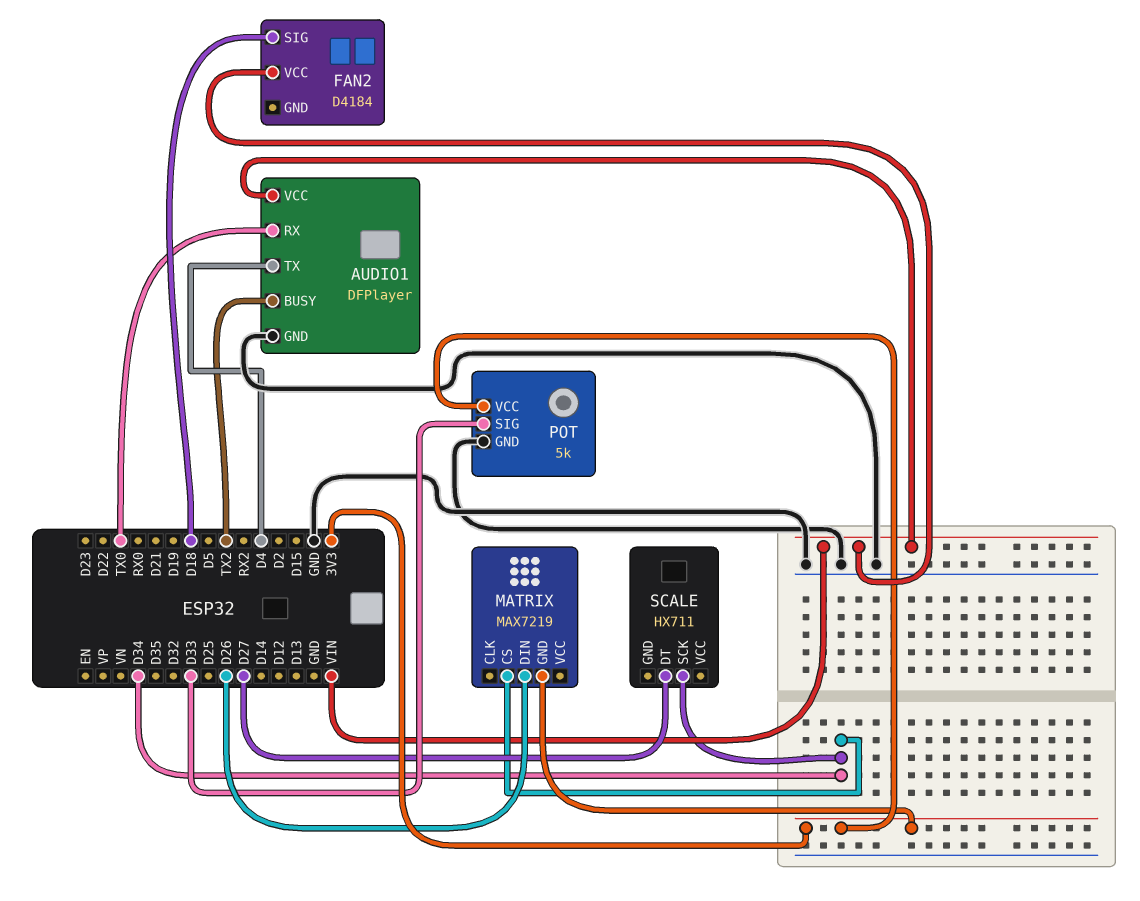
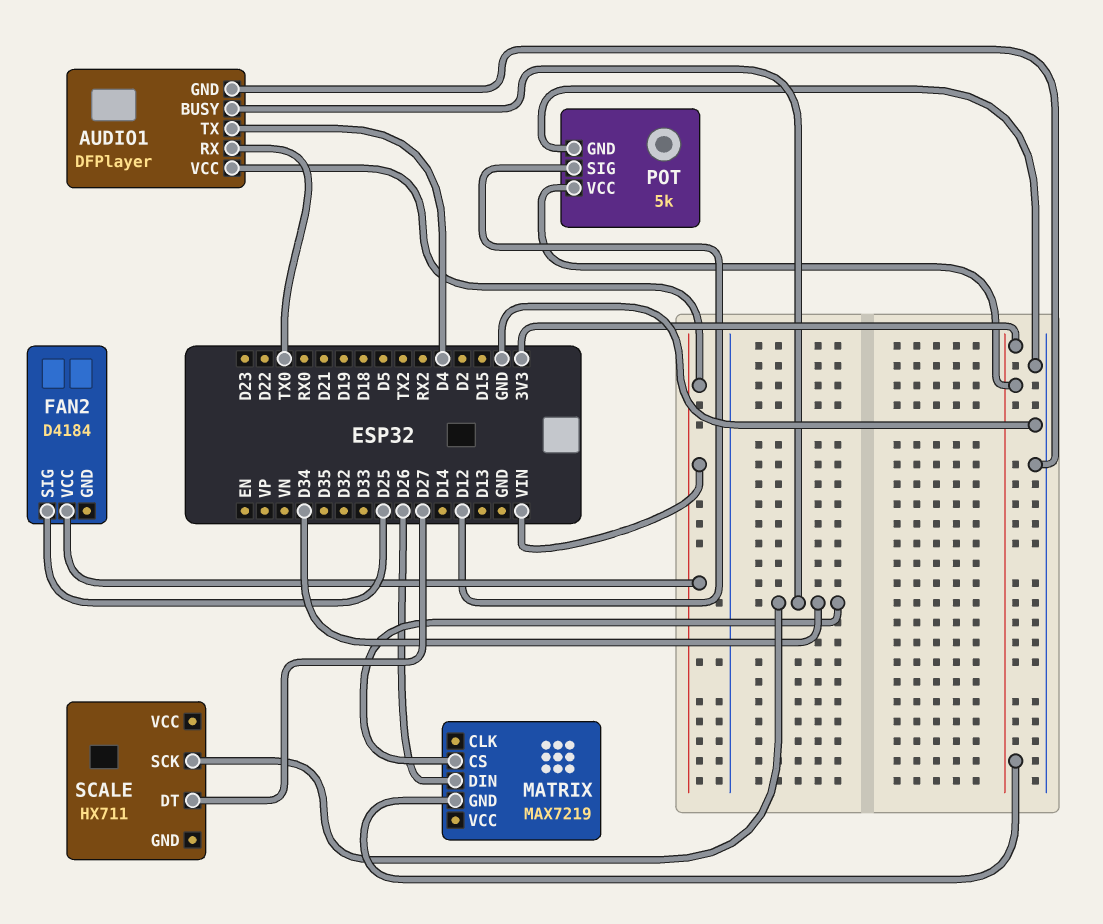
AUDIO1 pin BUSY: TX2 -> D34
FAN2 pin SIG: D18 -> D25
POT pin SIG: D33 -> D12

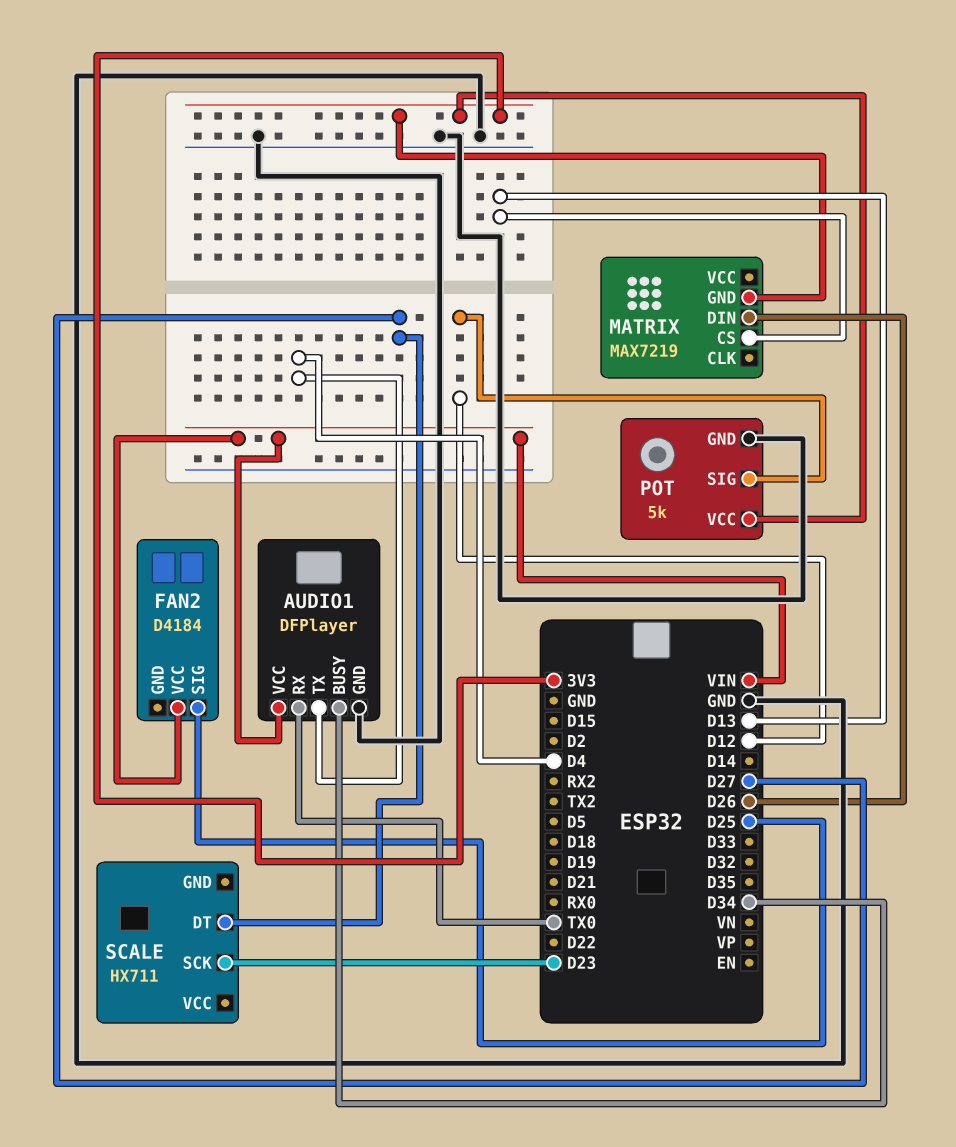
MATRIX pin CS: D34 -> D13
SCALE pin SCK: D34 -> D23

